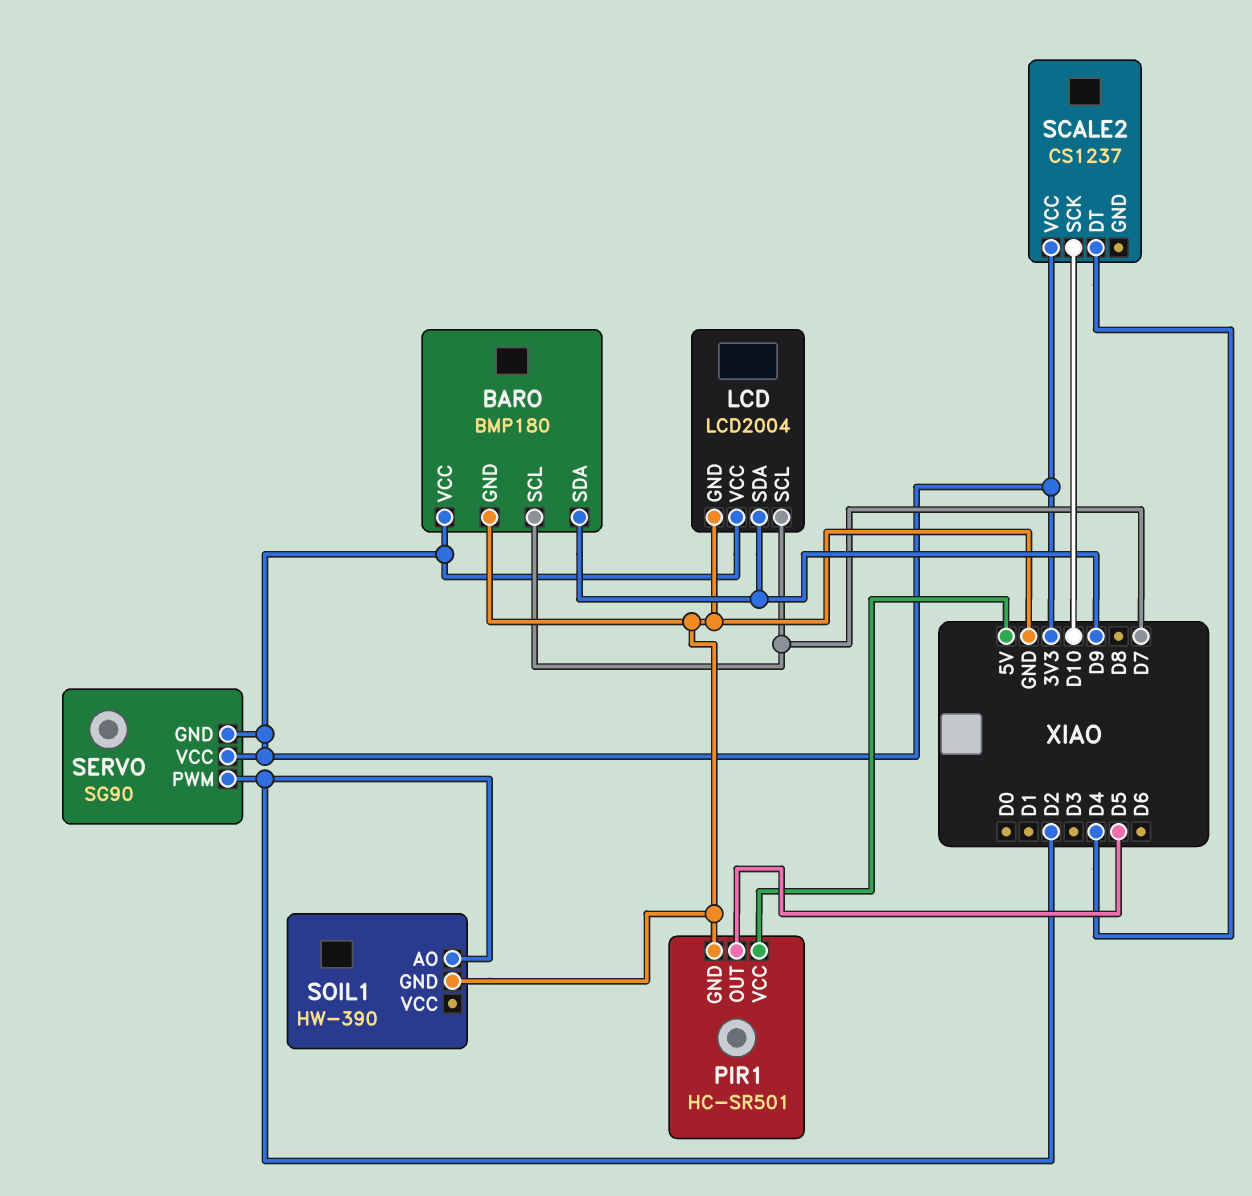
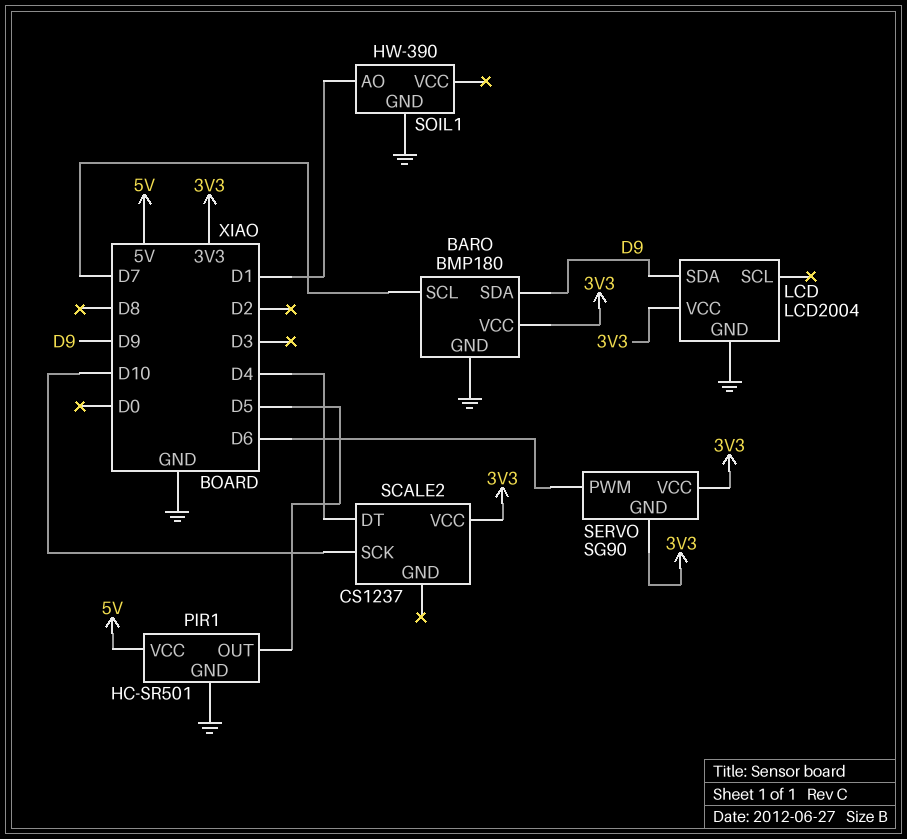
LCD pin SCL: D7 -> none
SERVO pin PWM: D2 -> D6
SOIL1 pin AO: D2 -> D1

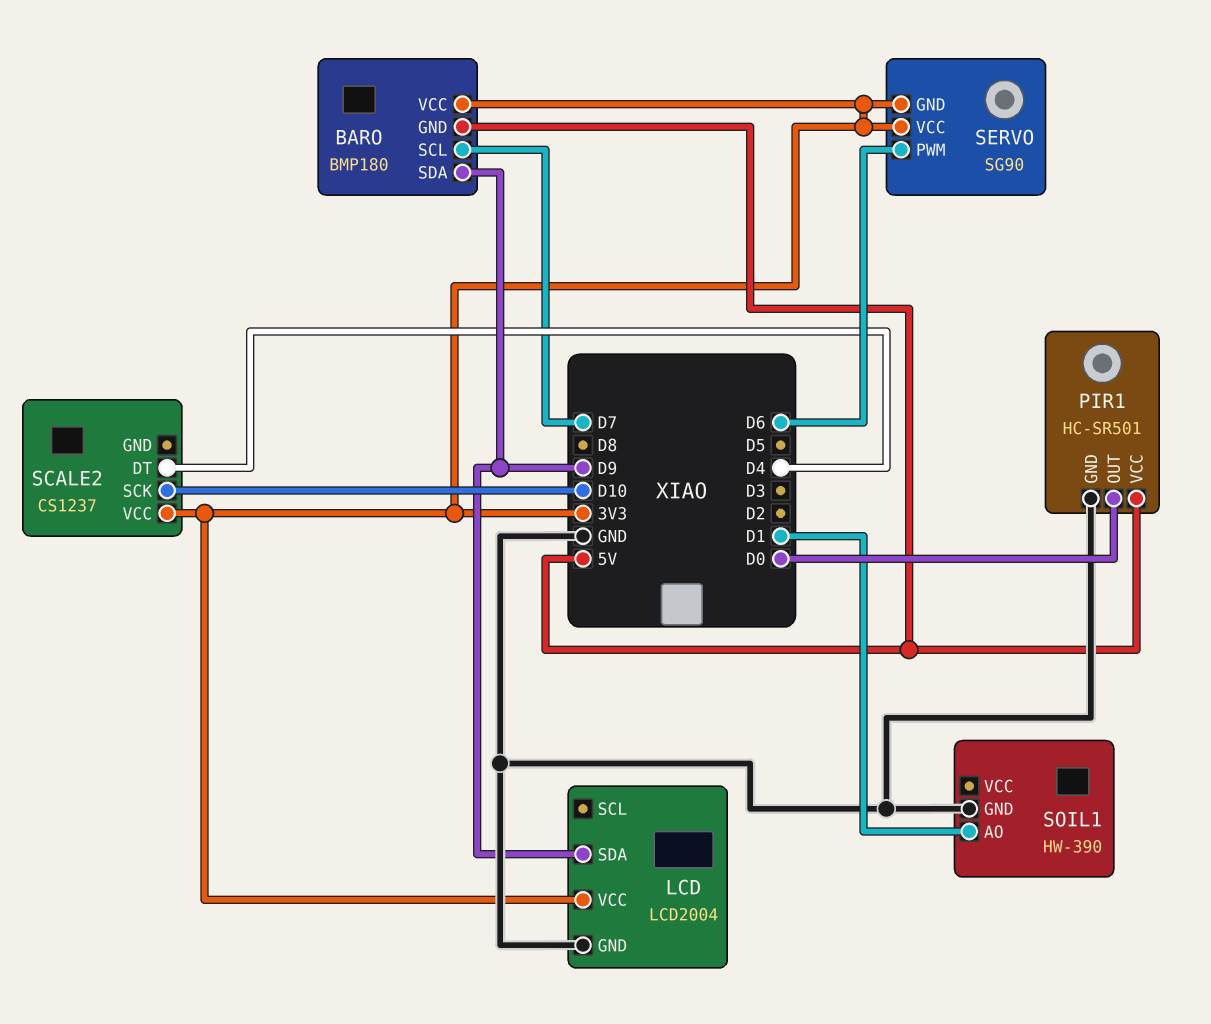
BARO pin GND: GND -> 5V
PIR1 pin OUT: D5 -> D0

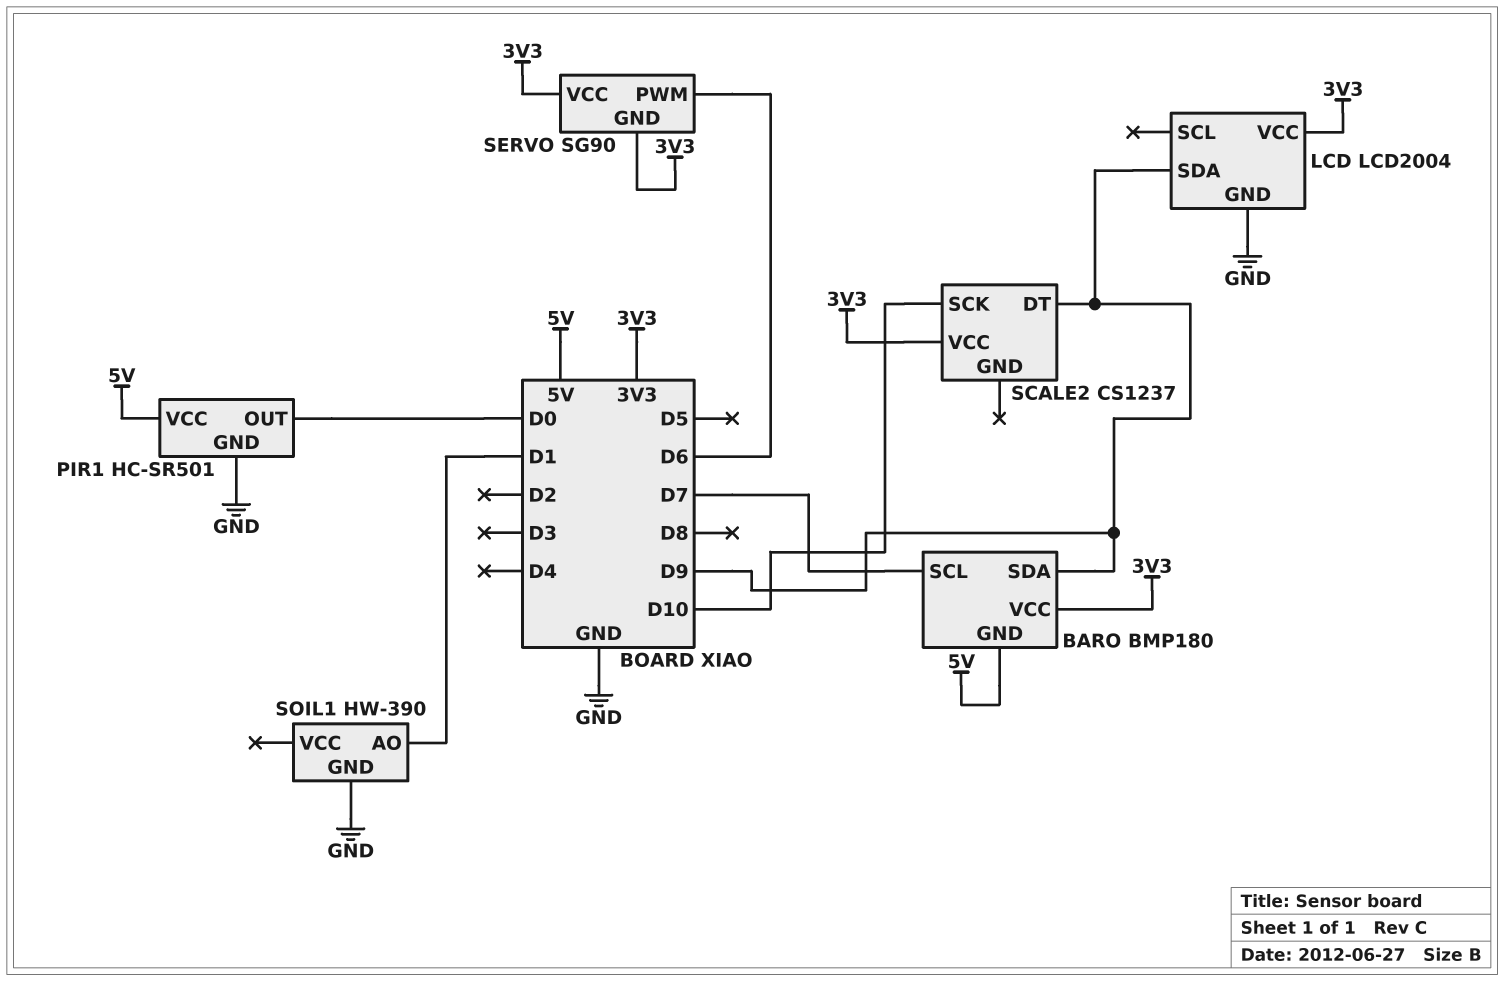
SCALE2 pin DT: D4 -> D9

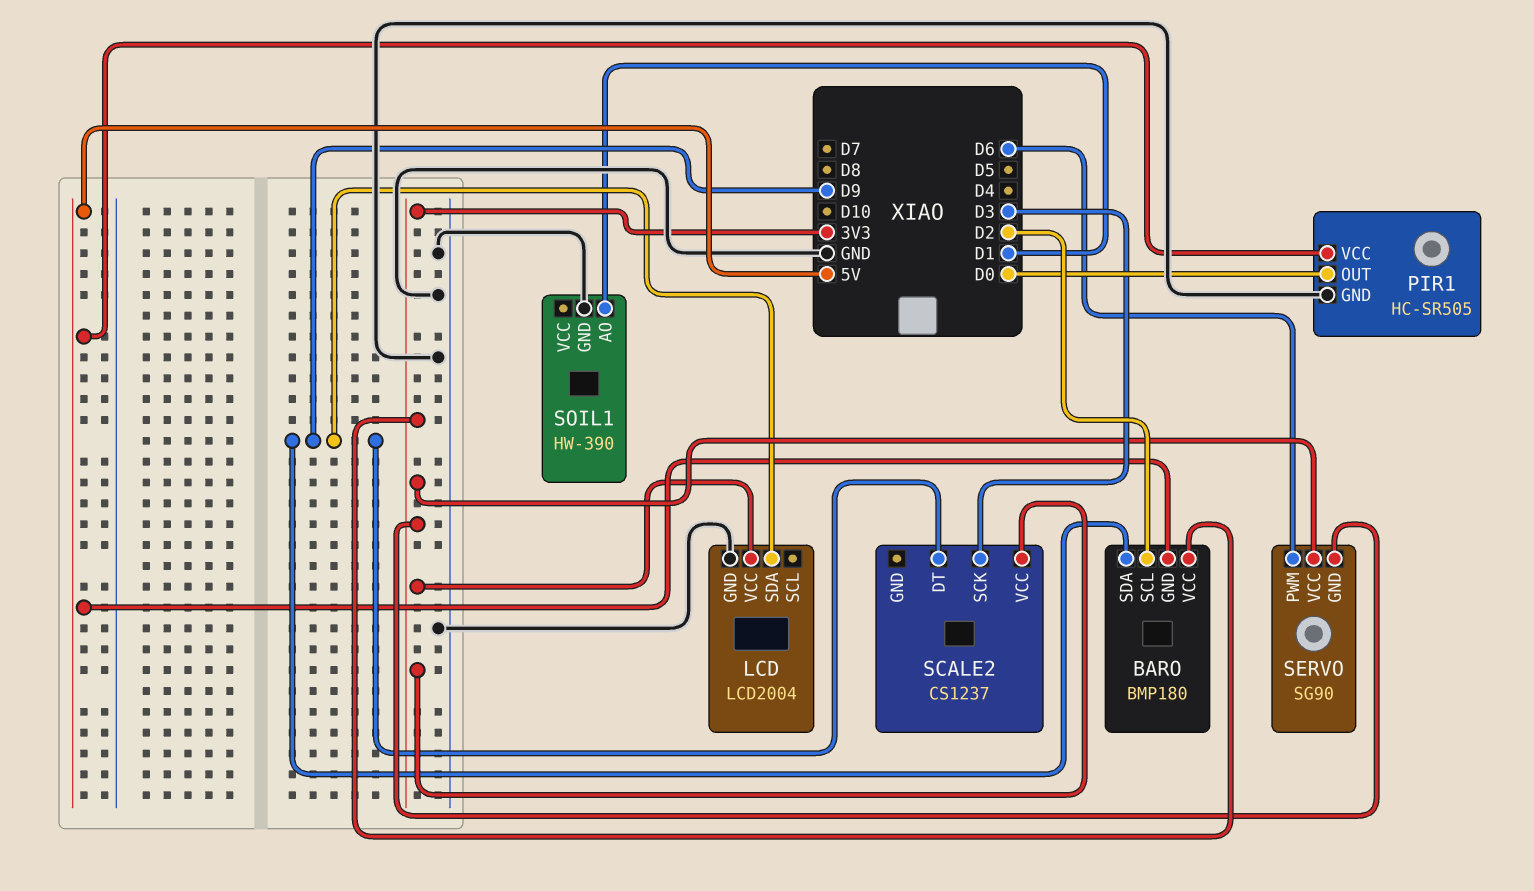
BARO pin SCL: D7 -> D2
PIR1: HC-SR501 -> HC-SR505
SCALE2 pin SCK: D10 -> D3

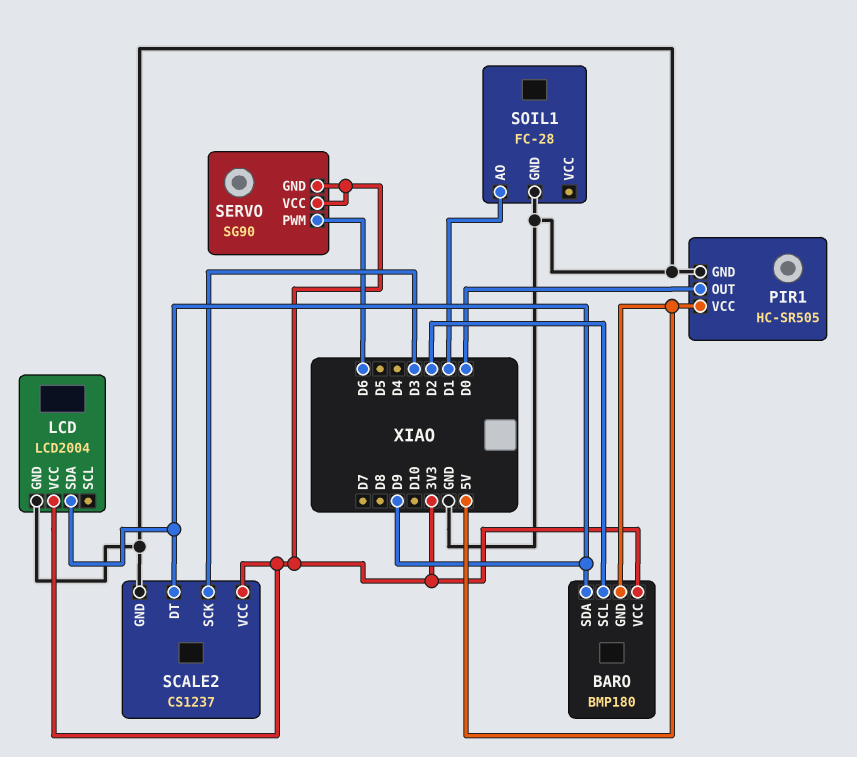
SCALE2 pin GND: none -> GND
SOIL1: HW-390 -> FC-28

